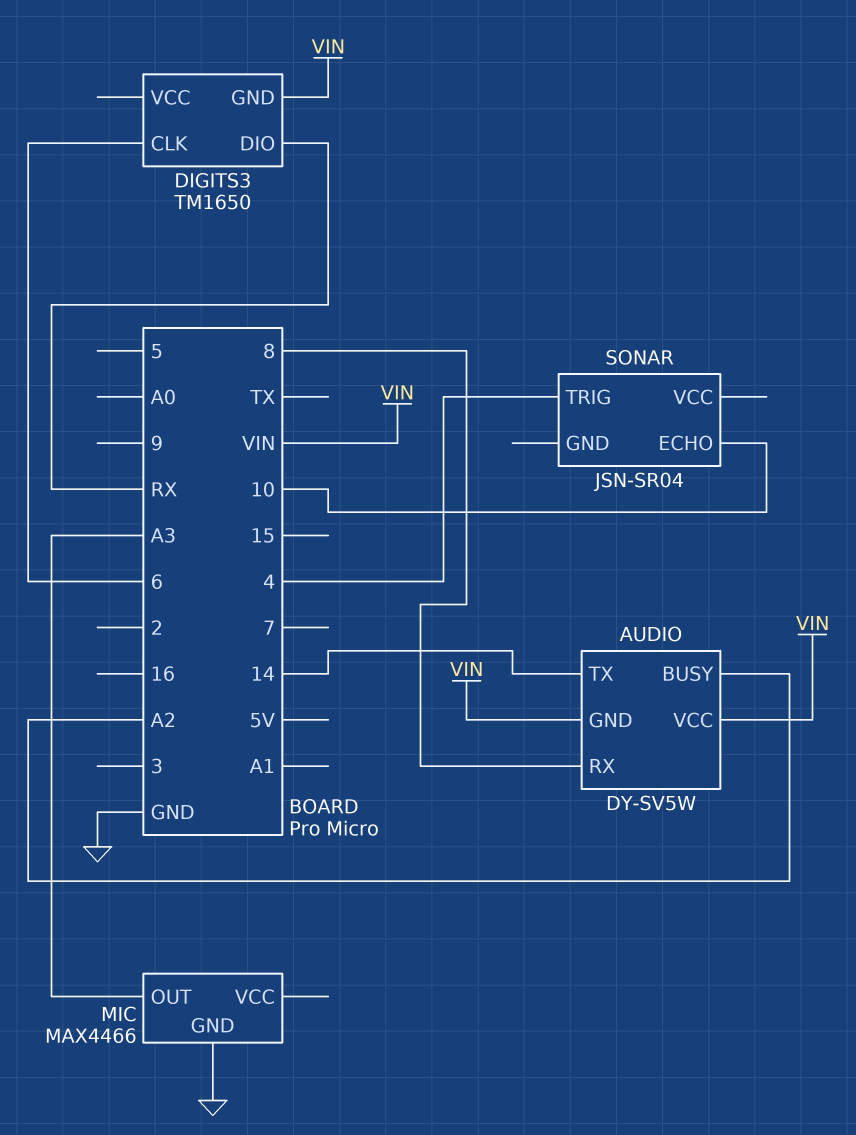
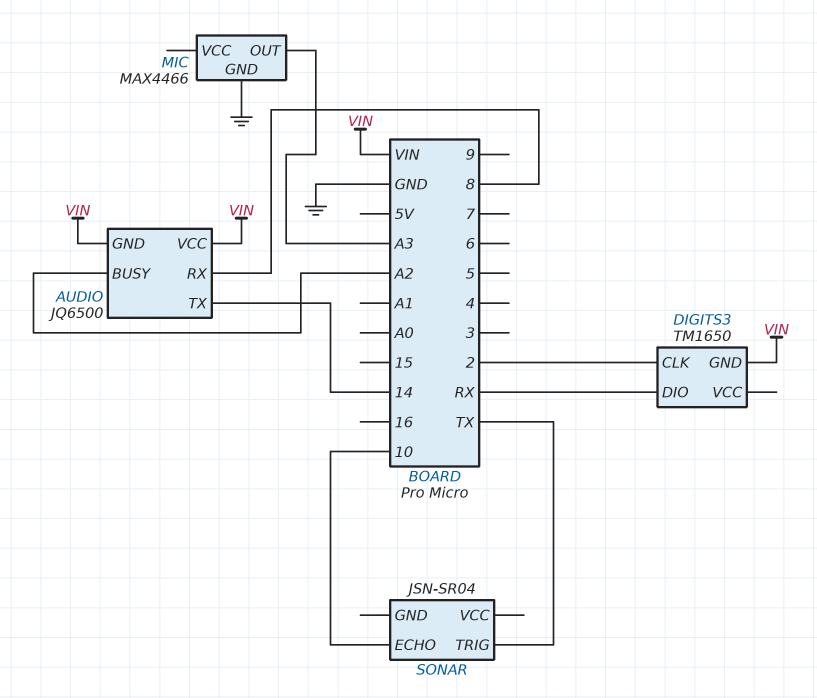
AUDIO: DY-SV5W -> JQ6500
DIGITS3 pin CLK: 6 -> 2
SONAR pin TRIG: 4 -> TX

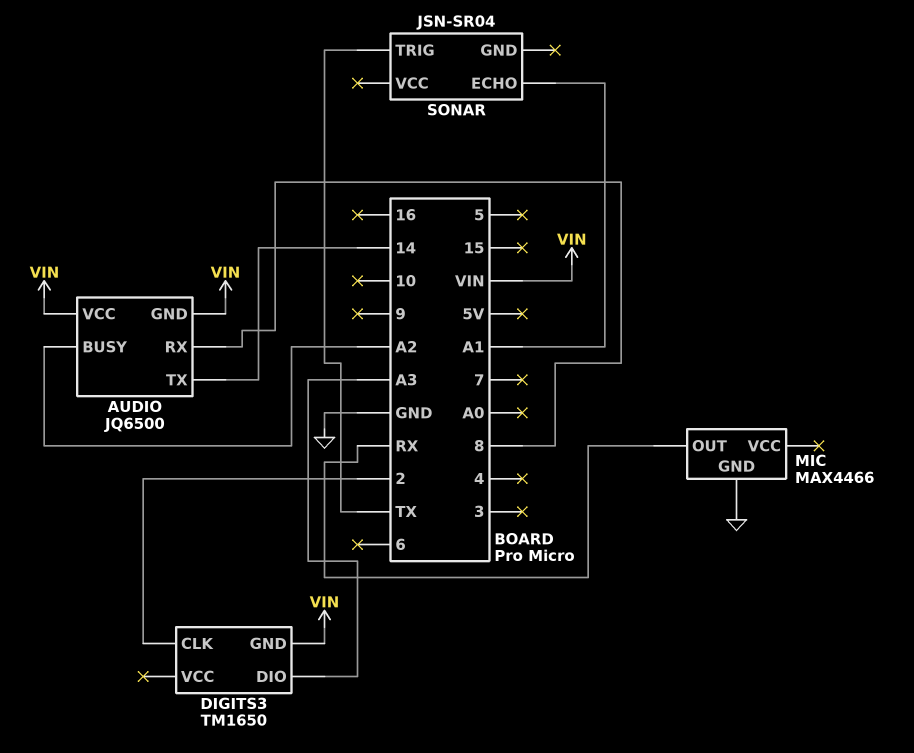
DIGITS3 pin DIO: RX -> A3
MIC pin OUT: A3 -> RX
SONAR pin ECHO: 10 -> A1

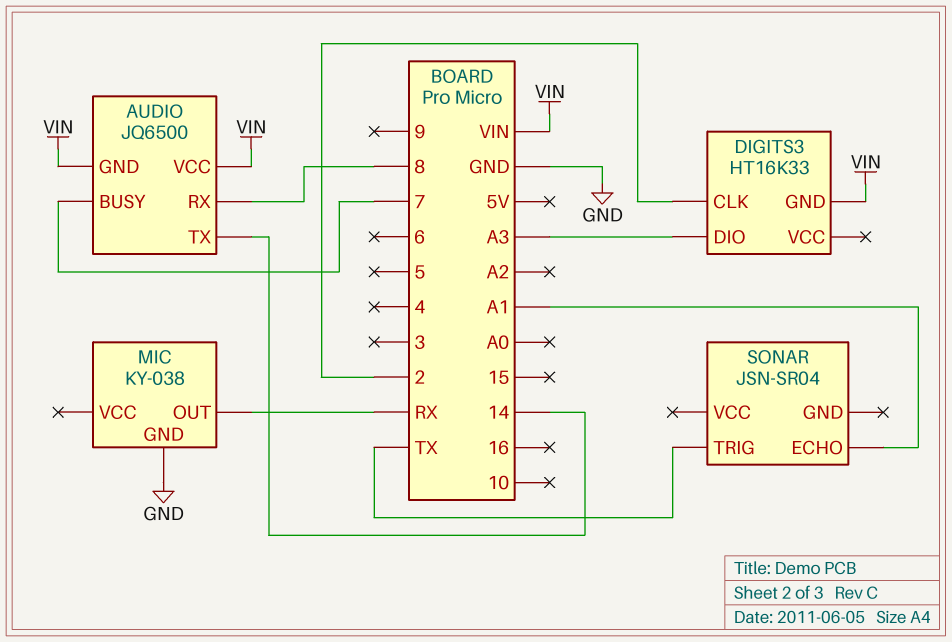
AUDIO pin BUSY: A2 -> 7
DIGITS3: TM1650 -> HT16K33
MIC: MAX4466 -> KY-038

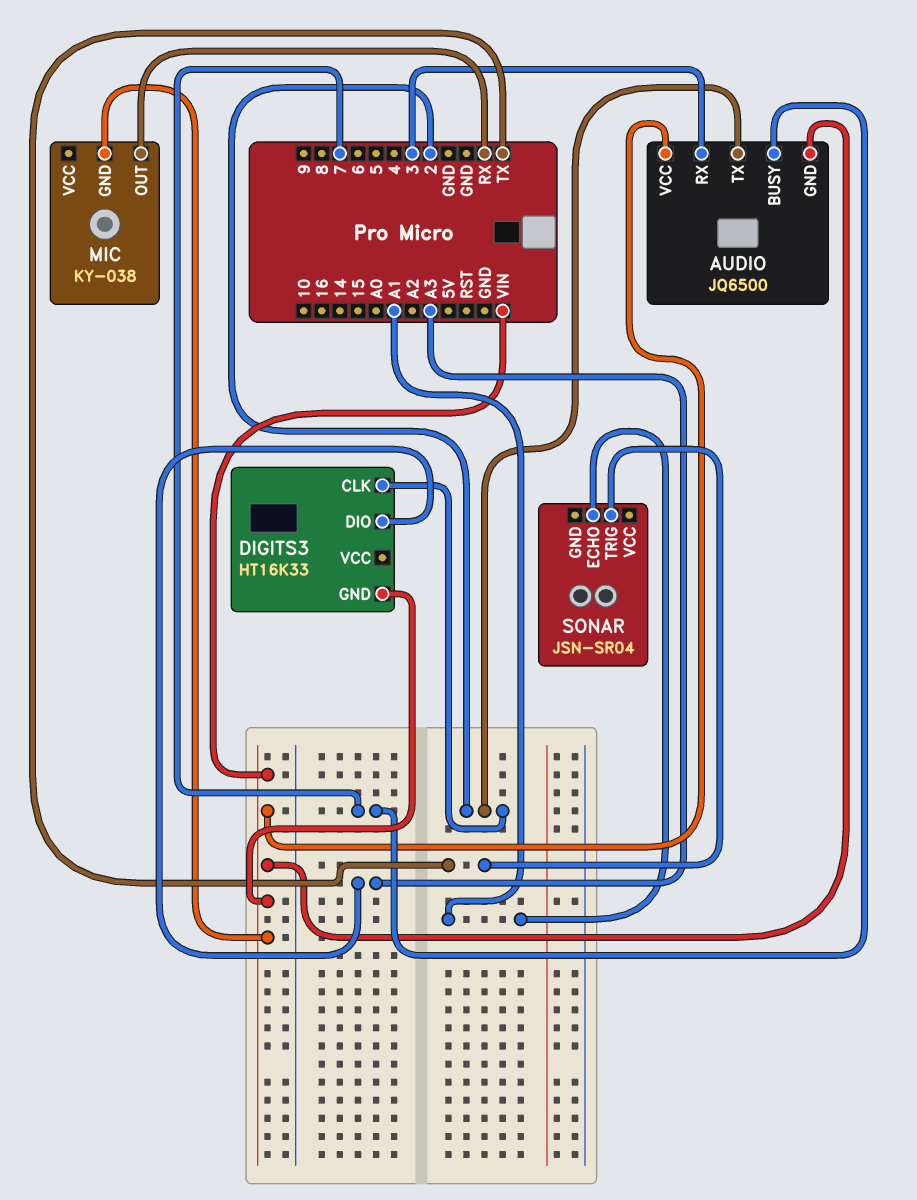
AUDIO pin RX: 8 -> 3
AUDIO pin TX: 14 -> 2
MIC pin GND: GND -> VIN

